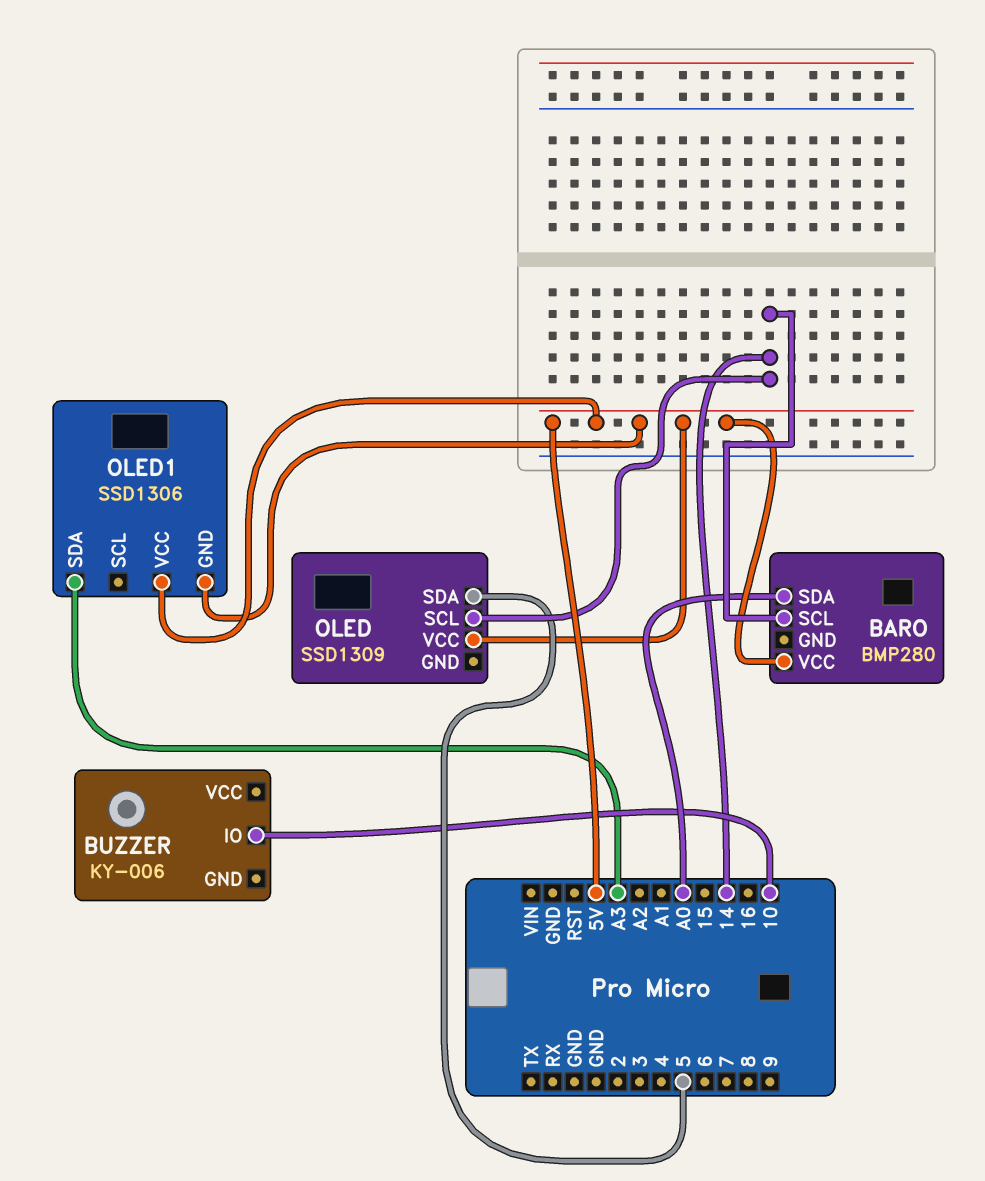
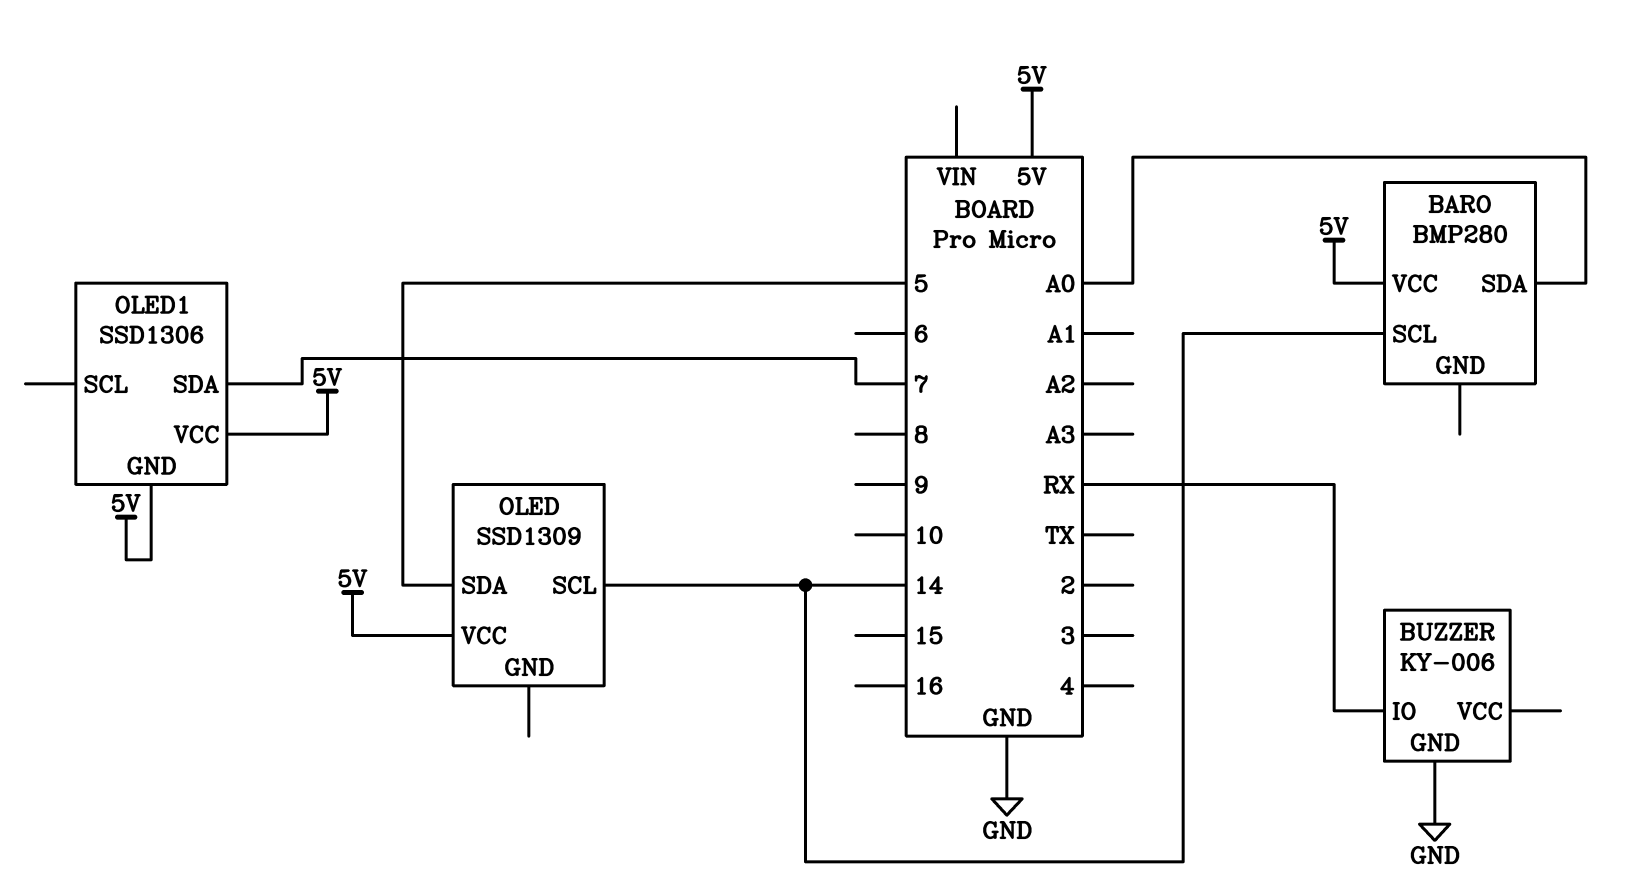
BUZZER pin GND: none -> GND
BUZZER pin IO: 10 -> RX
OLED1 pin SDA: A3 -> 7

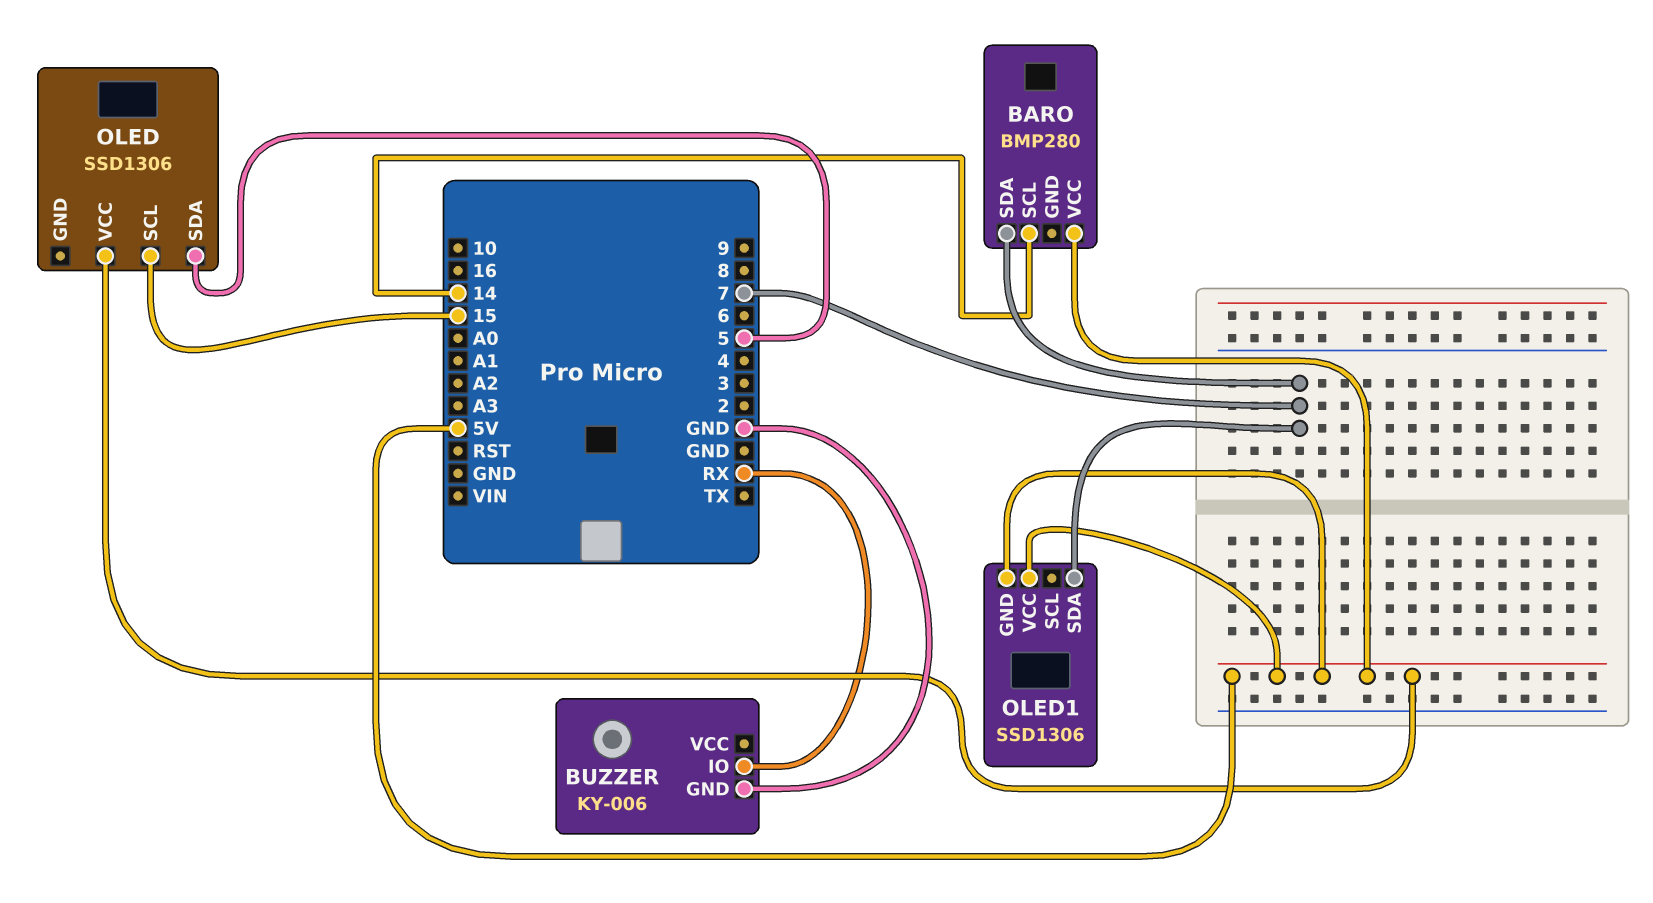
BARO pin SDA: A0 -> 7
OLED: SSD1309 -> SSD1306
OLED pin SCL: 14 -> 15

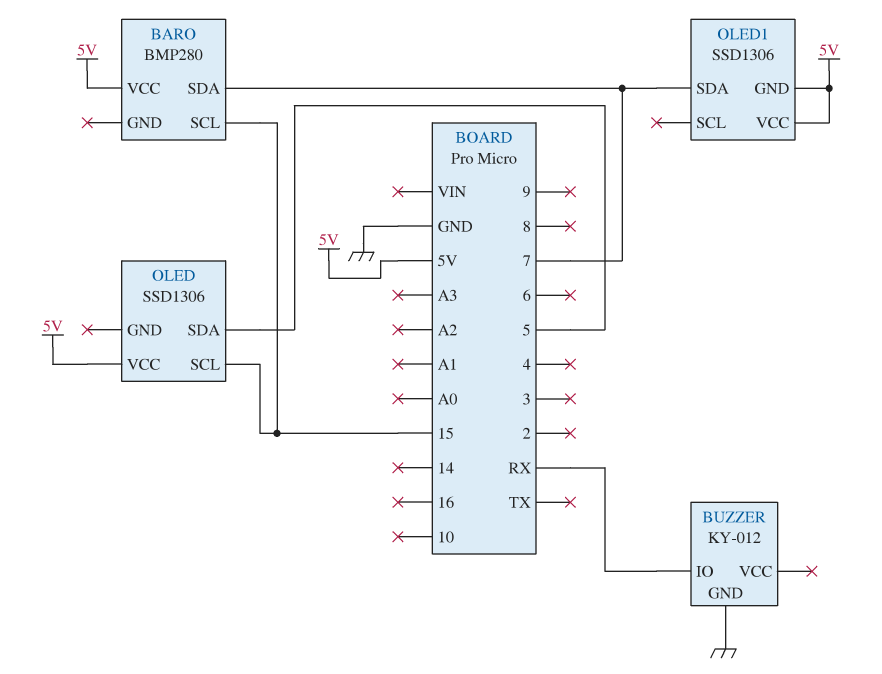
BARO pin SCL: 14 -> 15
BUZZER: KY-006 -> KY-012

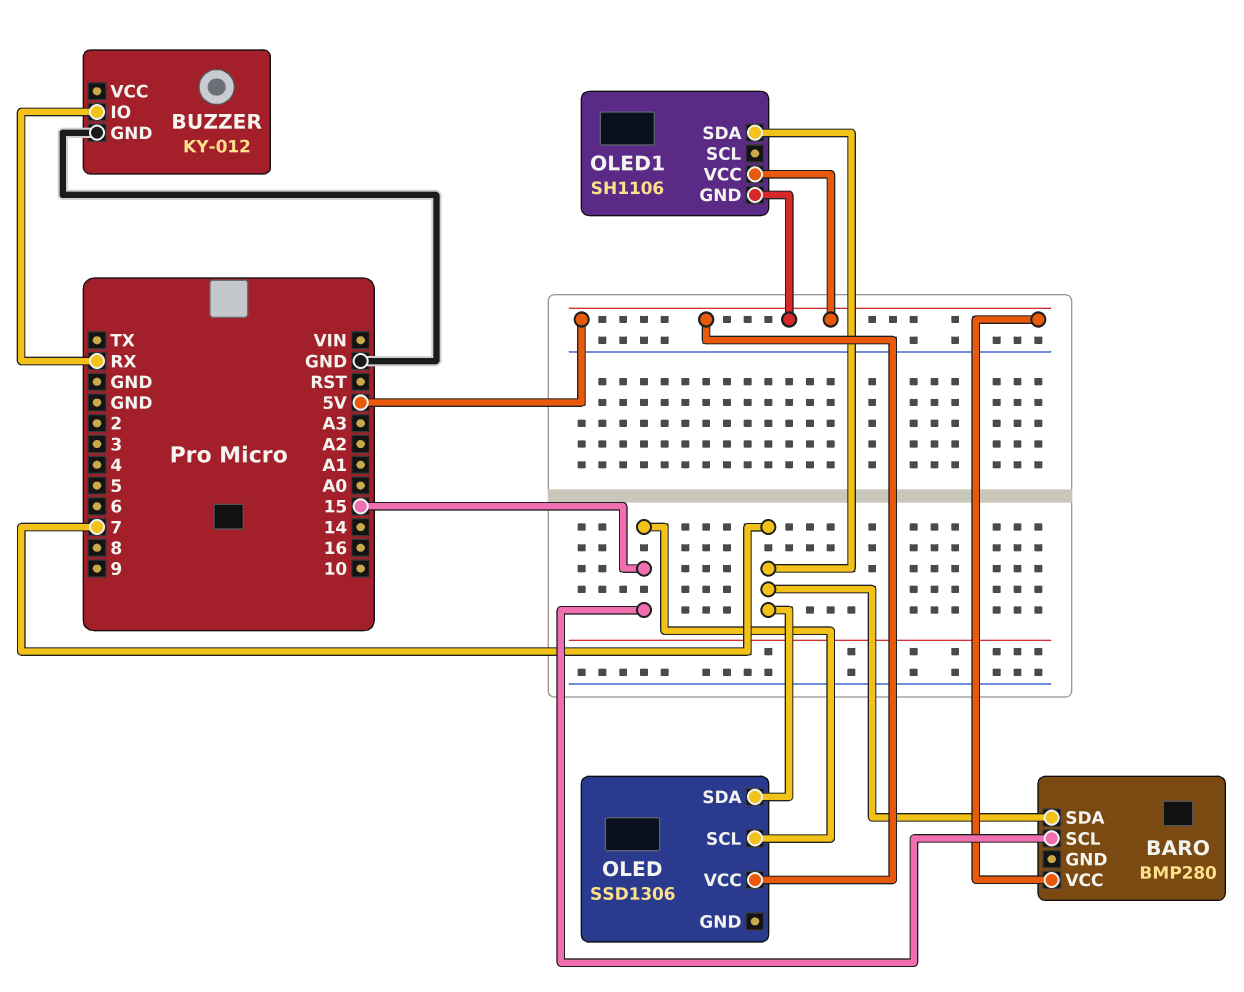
OLED pin SDA: 5 -> 7
OLED1: SSD1306 -> SH1106

